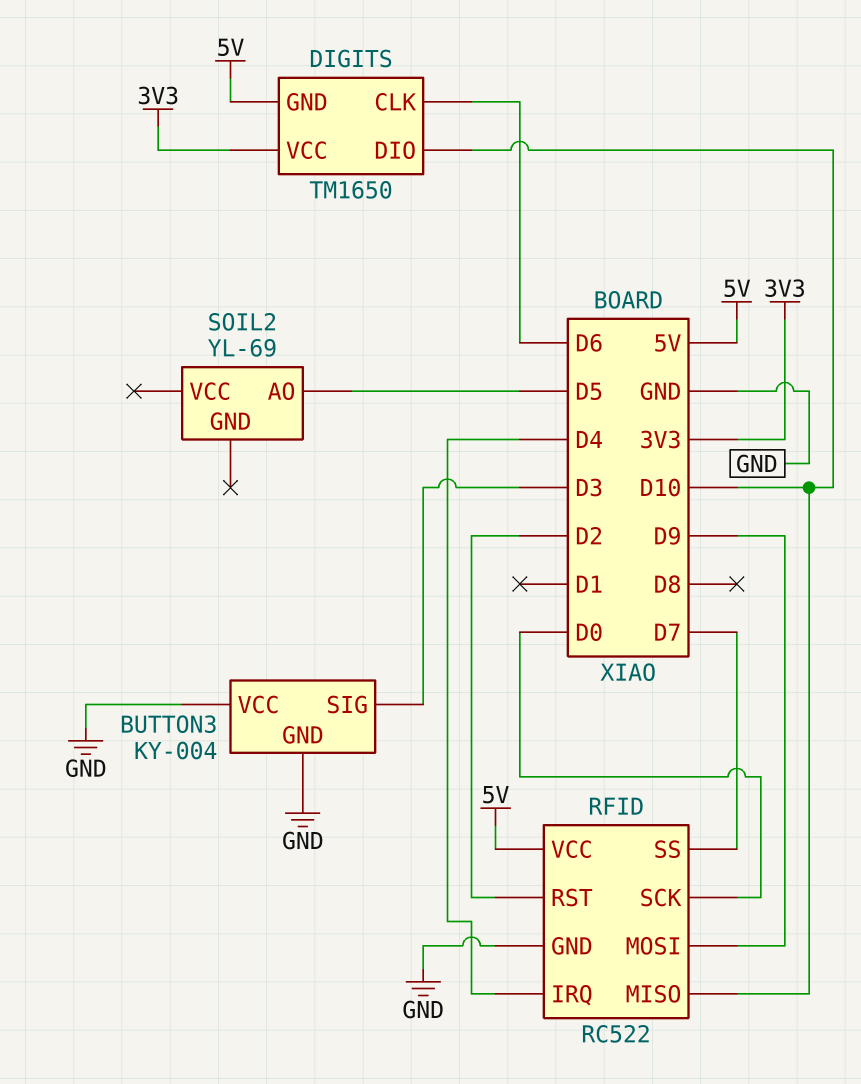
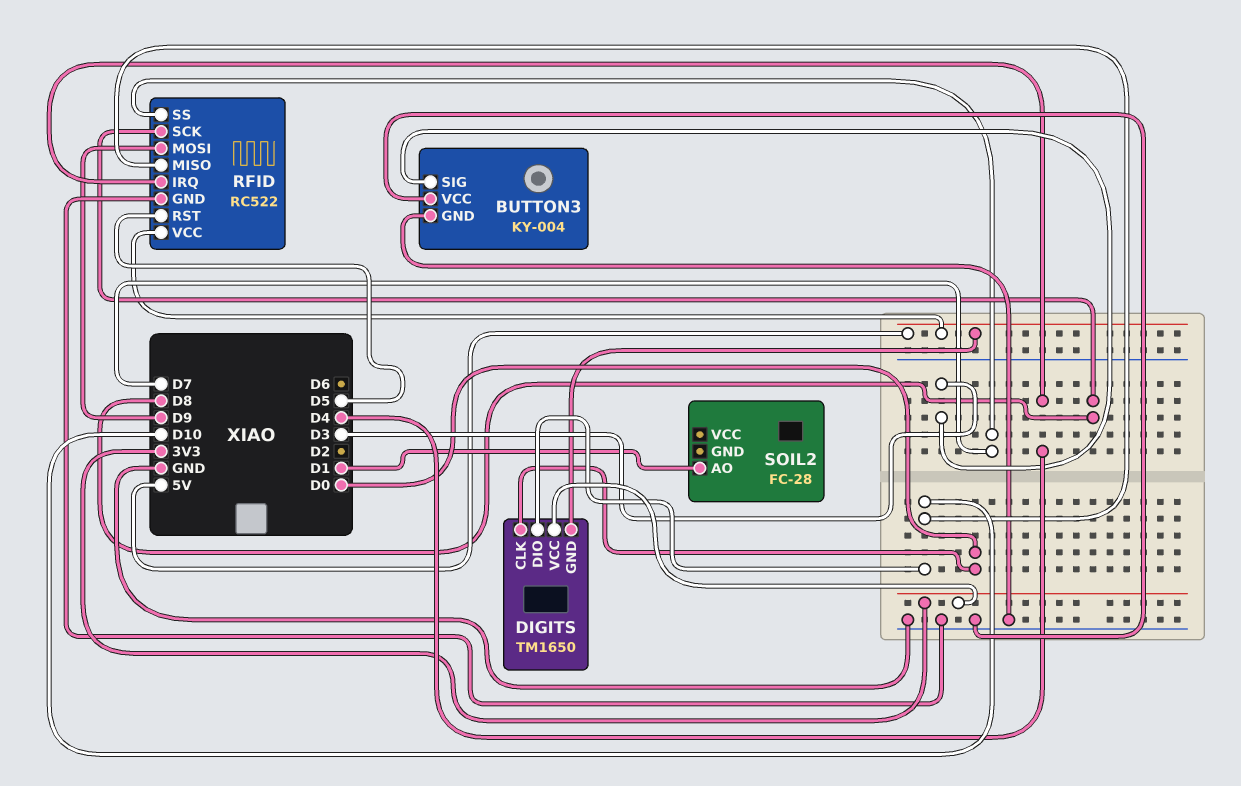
DIGITS pin CLK: D6 -> D0
RFID pin RST: D2 -> D5
RFID pin SCK: D0 -> D8
SOIL2: YL-69 -> FC-28
SOIL2 pin AO: D5 -> D1

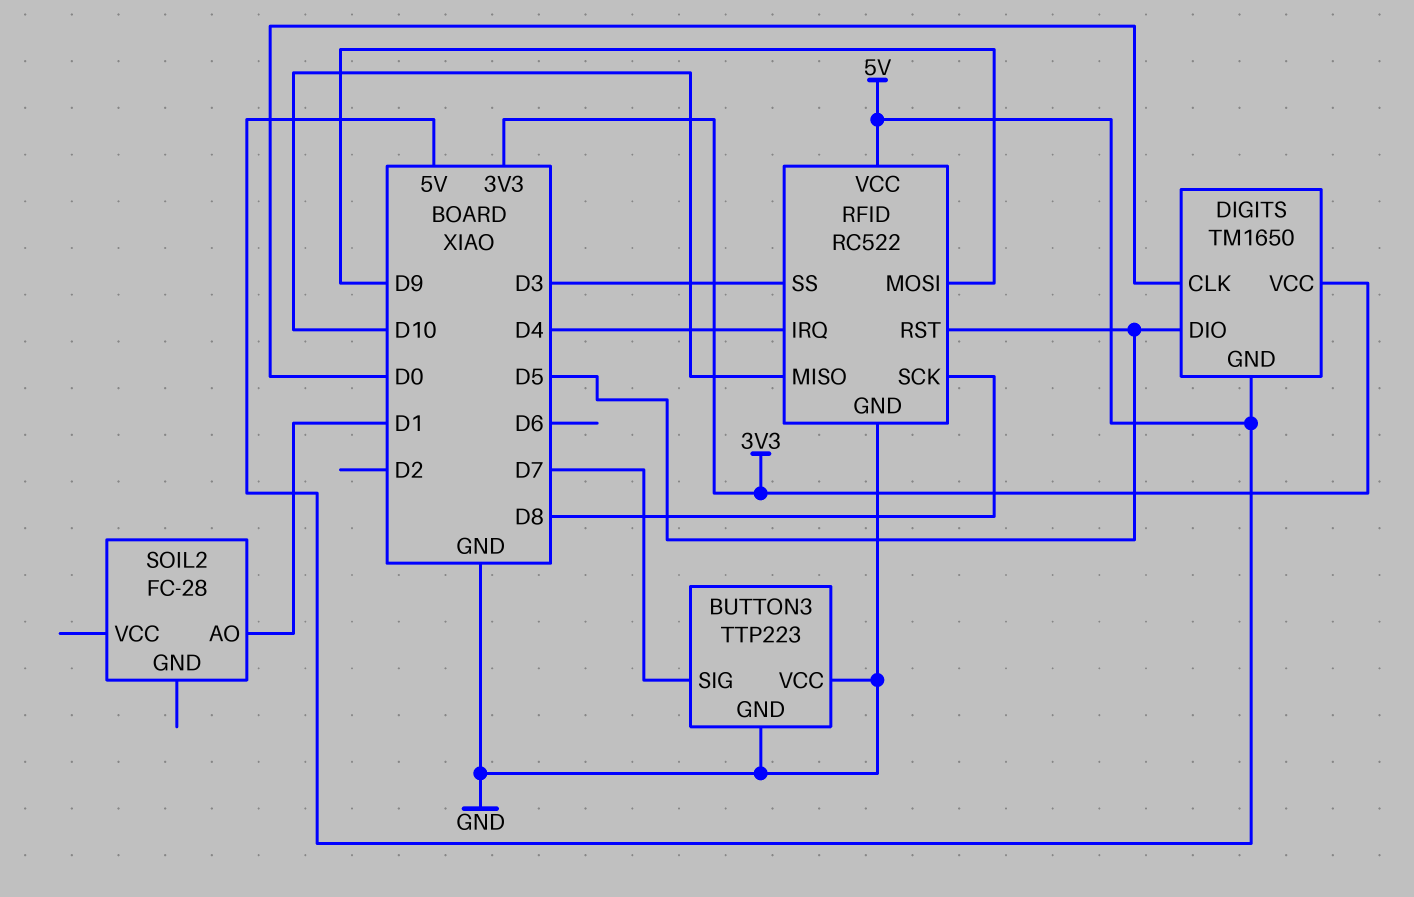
BUTTON3: KY-004 -> TTP223
BUTTON3 pin SIG: D3 -> D7
DIGITS pin DIO: D10 -> D5
RFID pin SS: D7 -> D3

